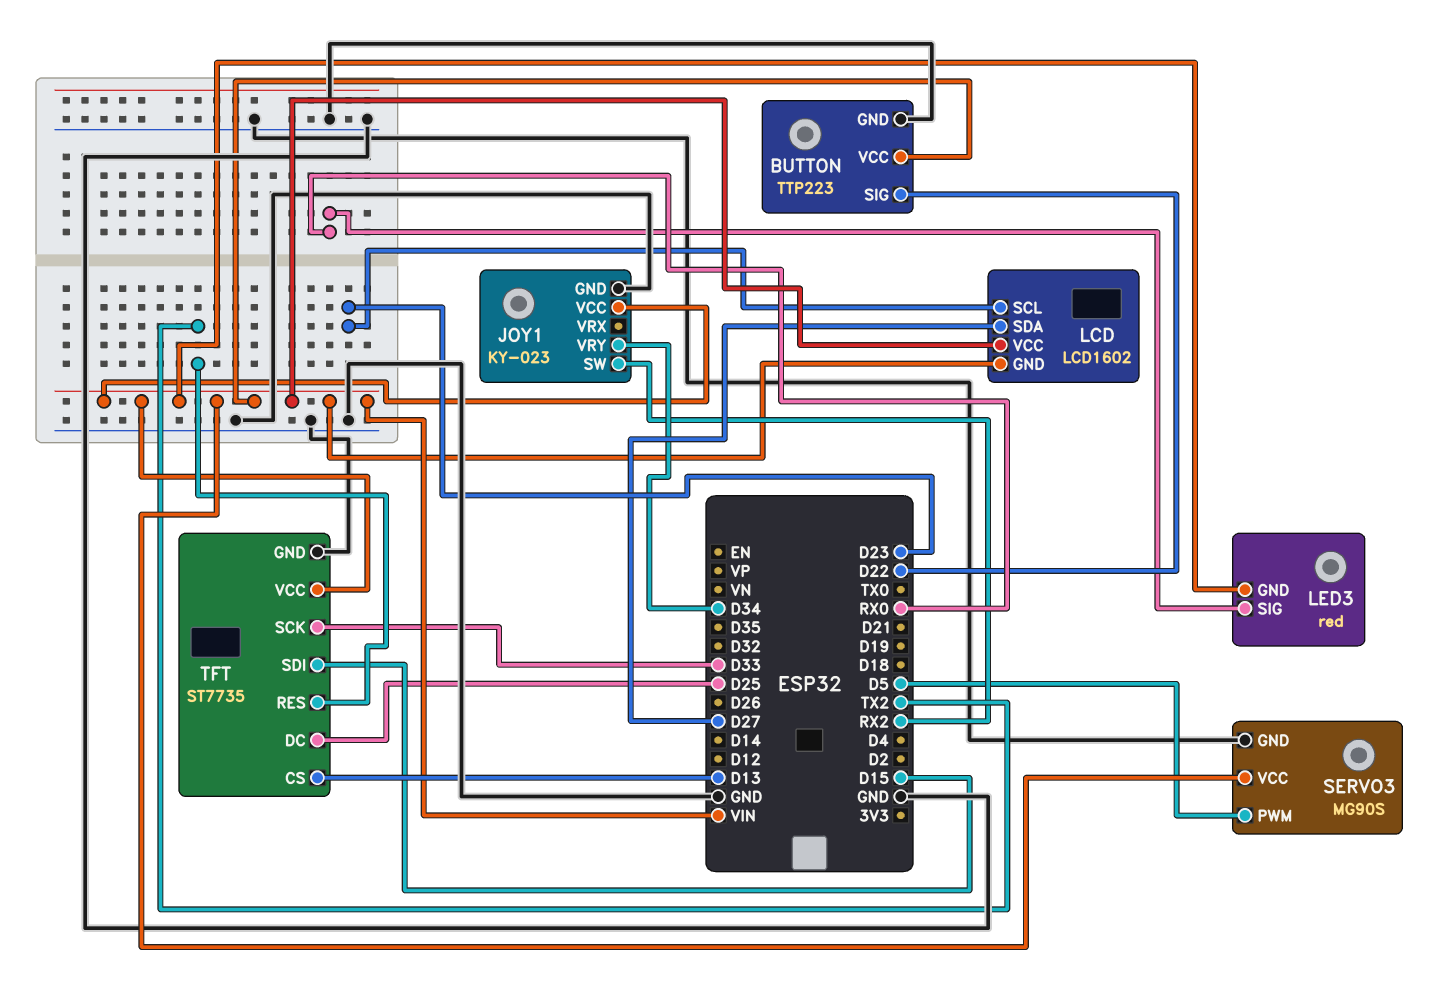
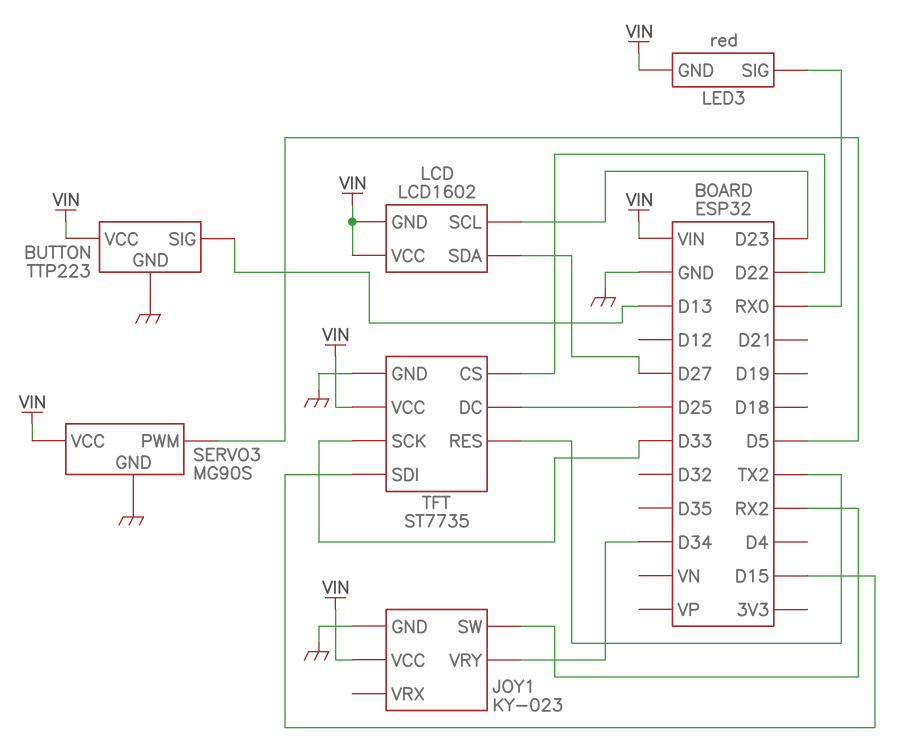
BUTTON pin SIG: D22 -> D13
TFT pin CS: D13 -> D22

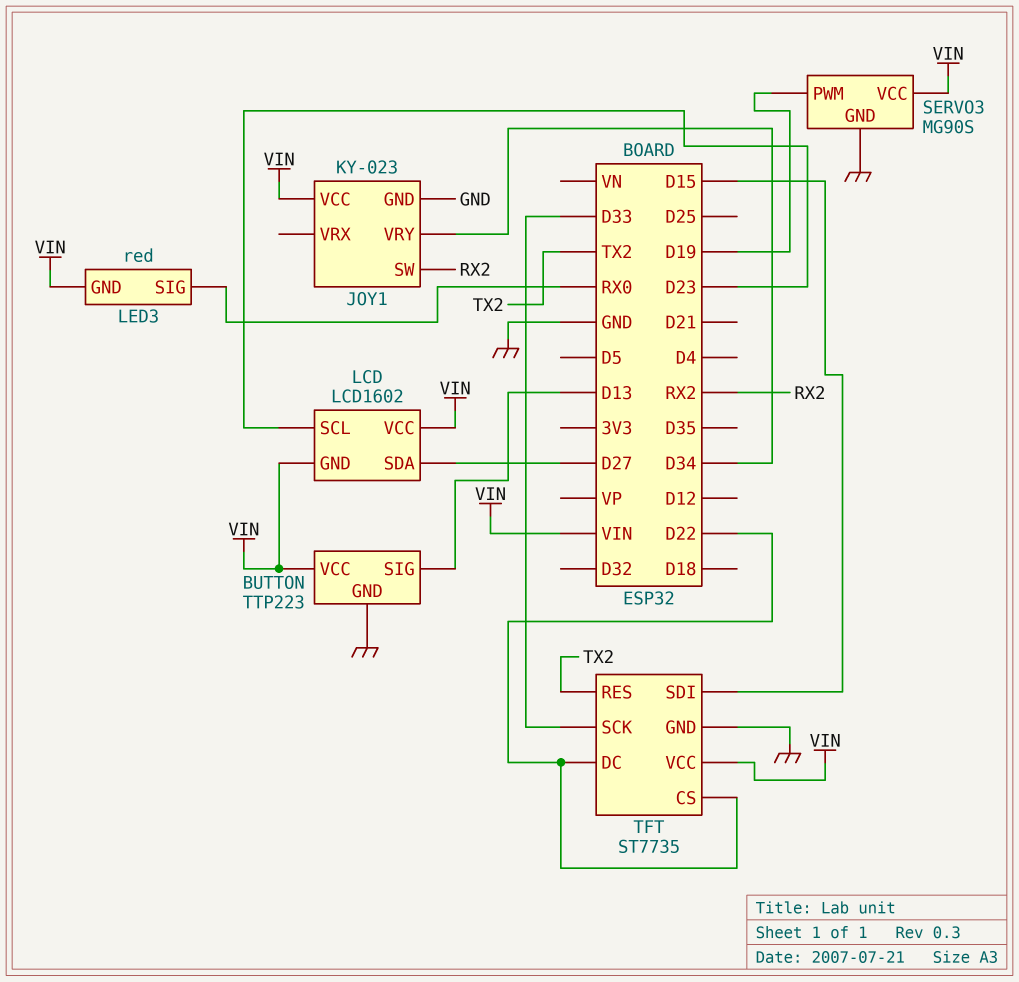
SERVO3 pin PWM: D5 -> D19
TFT pin DC: D25 -> D22

